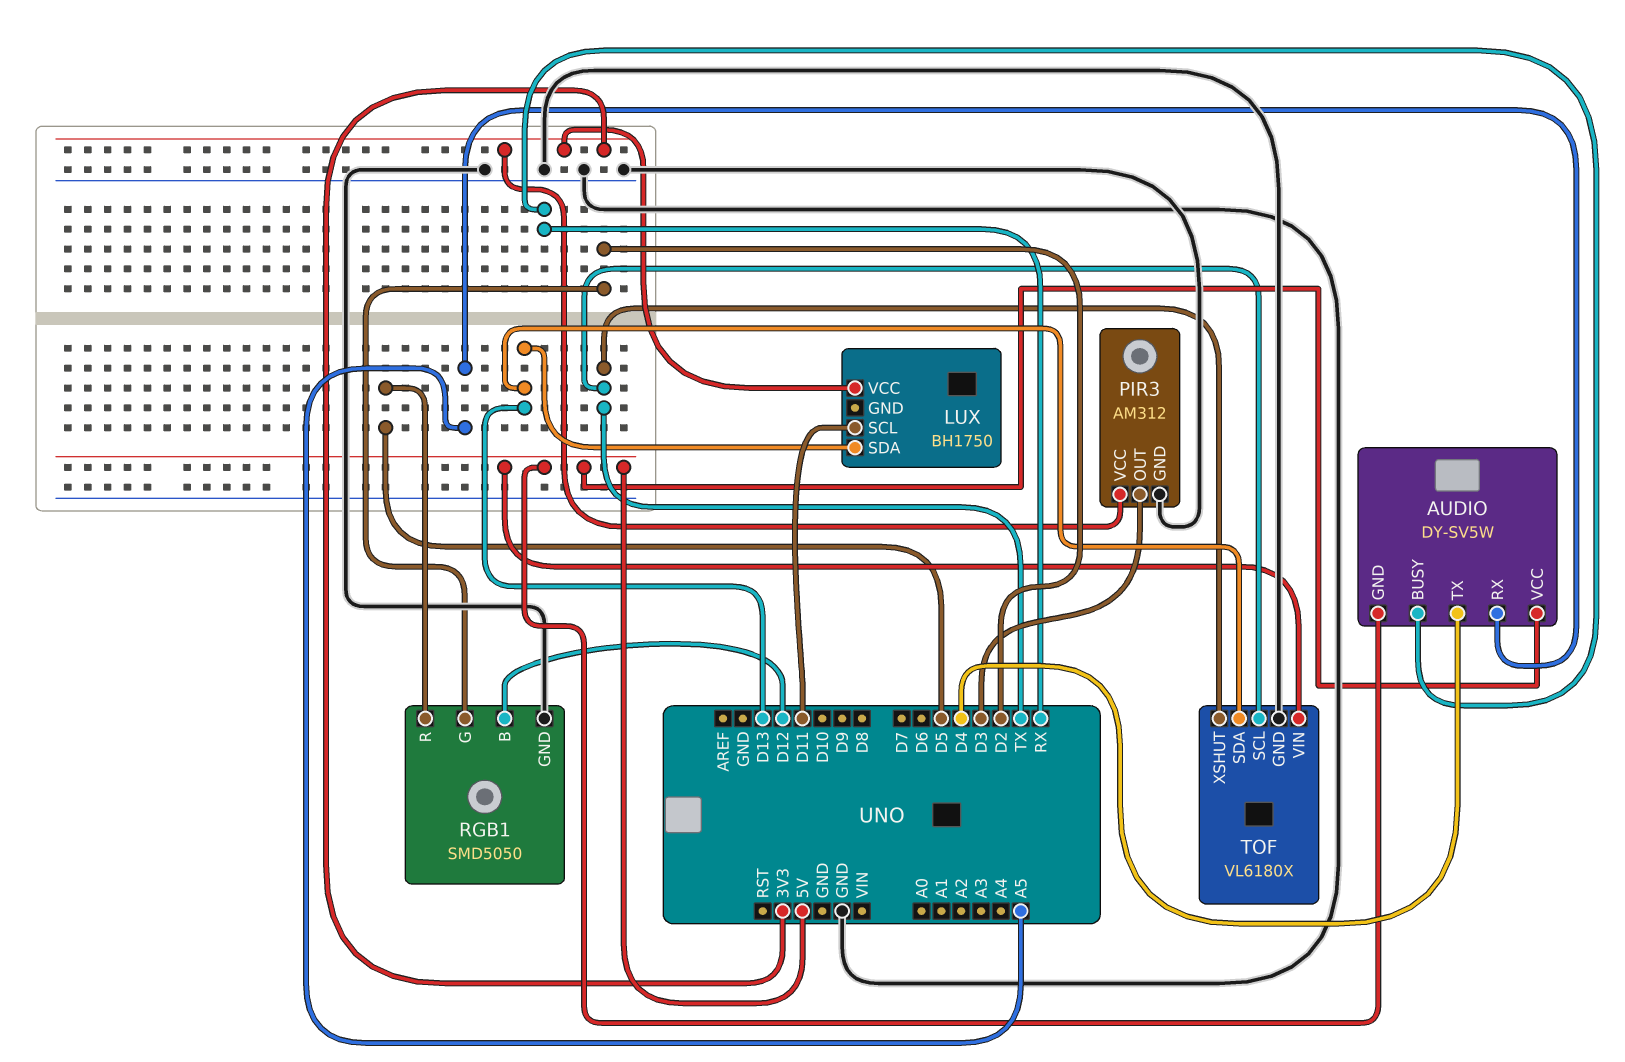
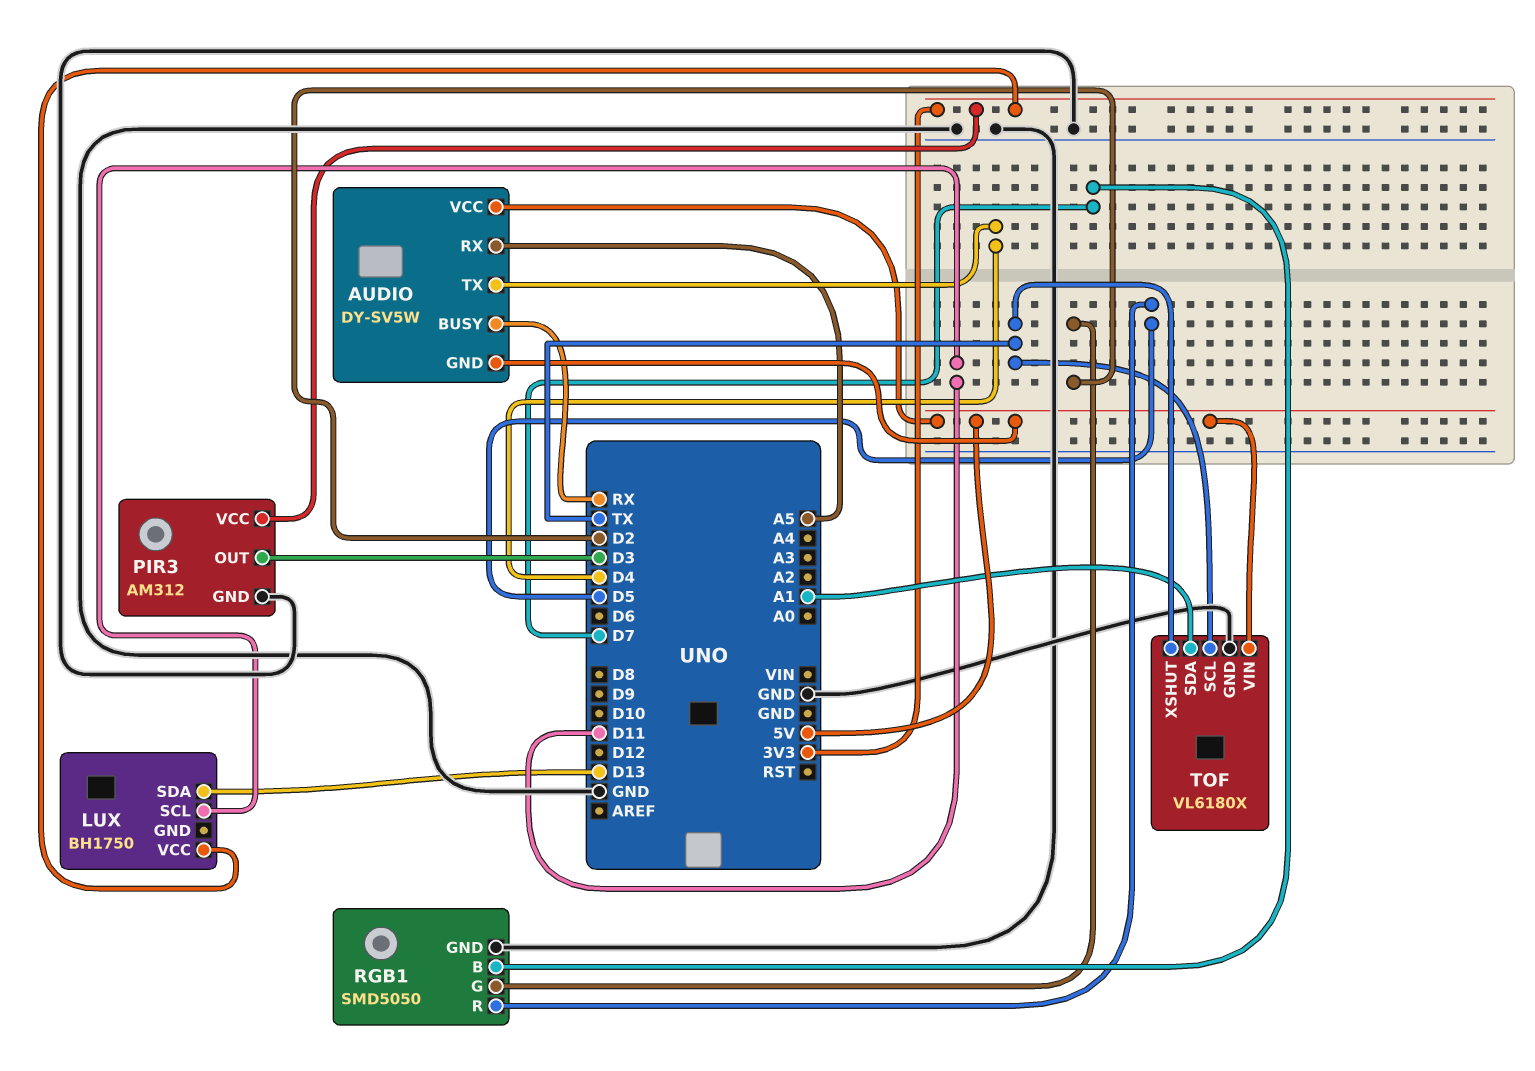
RGB1 pin B: D12 -> D7
TOF pin SDA: D13 -> A1

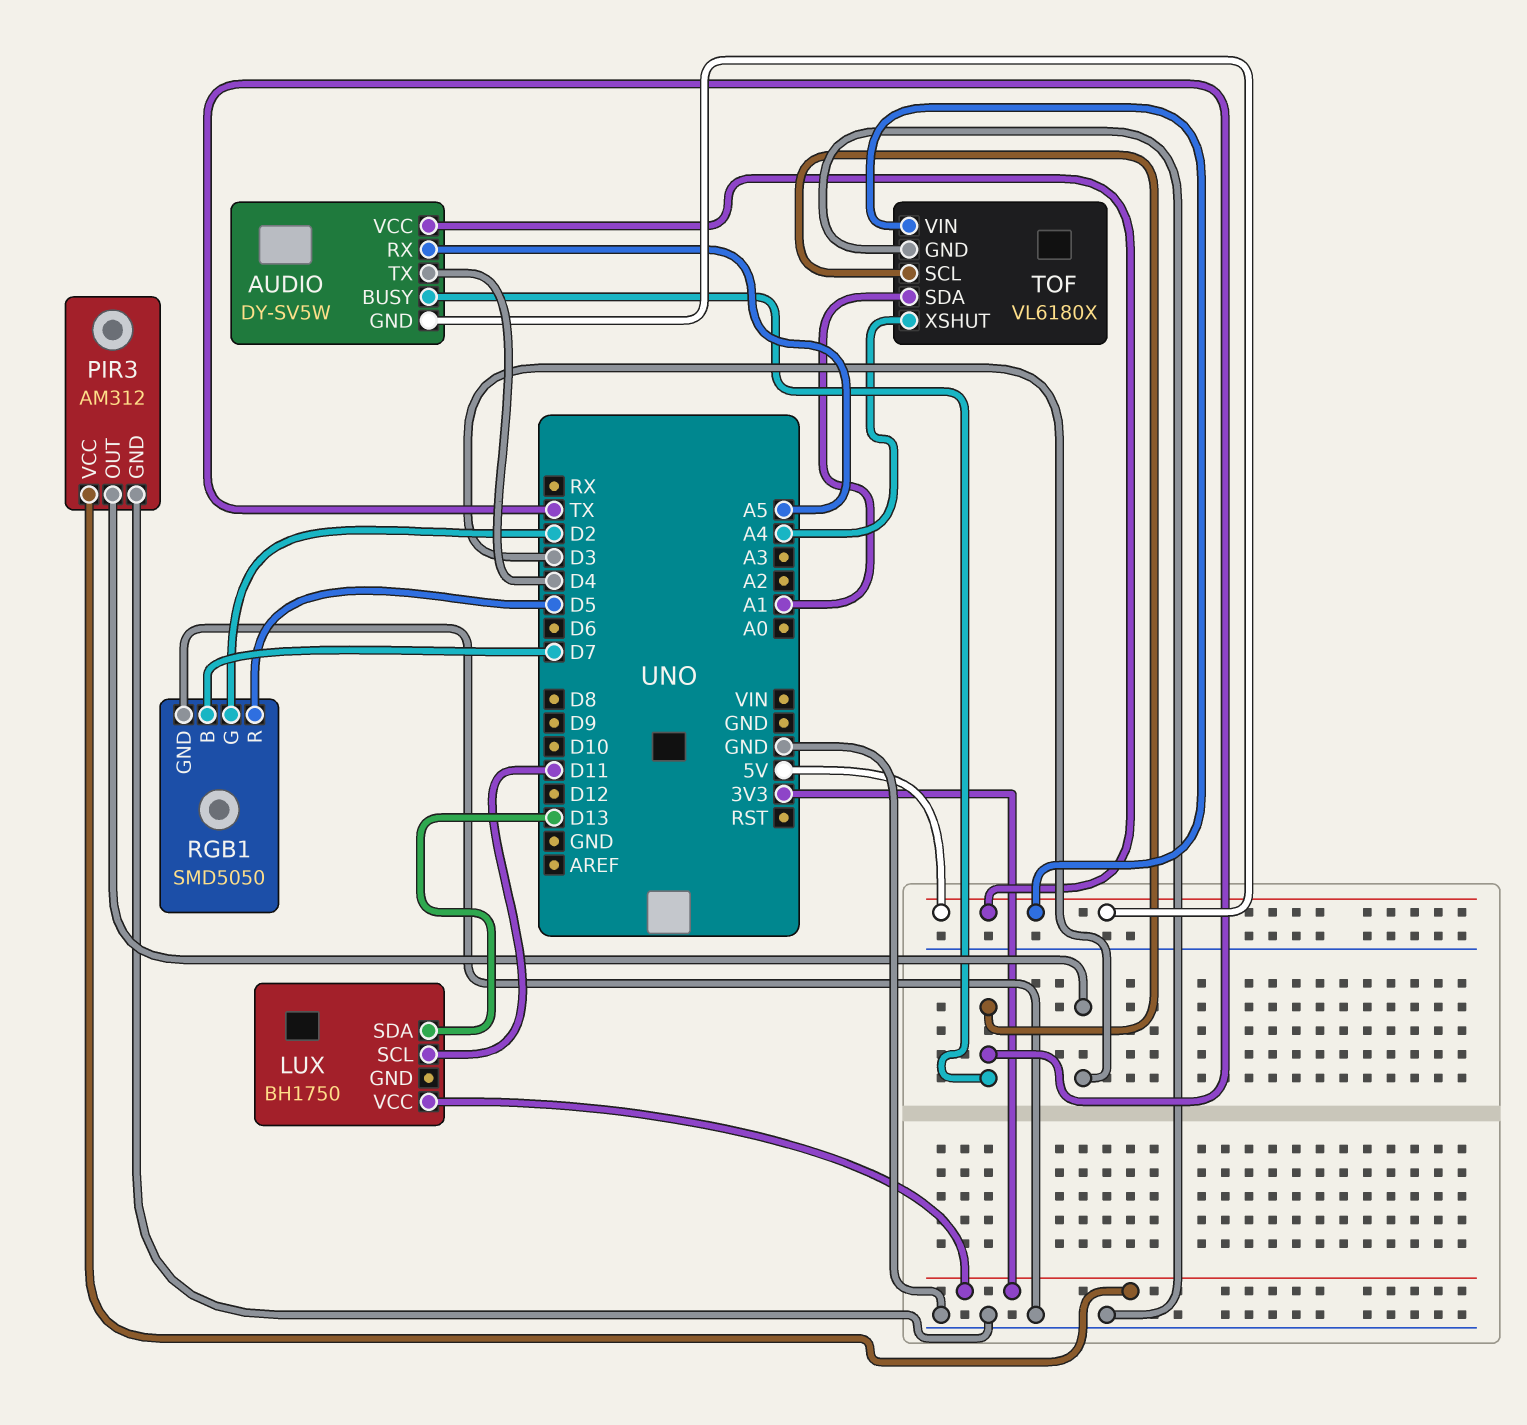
AUDIO pin BUSY: RX -> TX
TOF pin XSHUT: TX -> A4

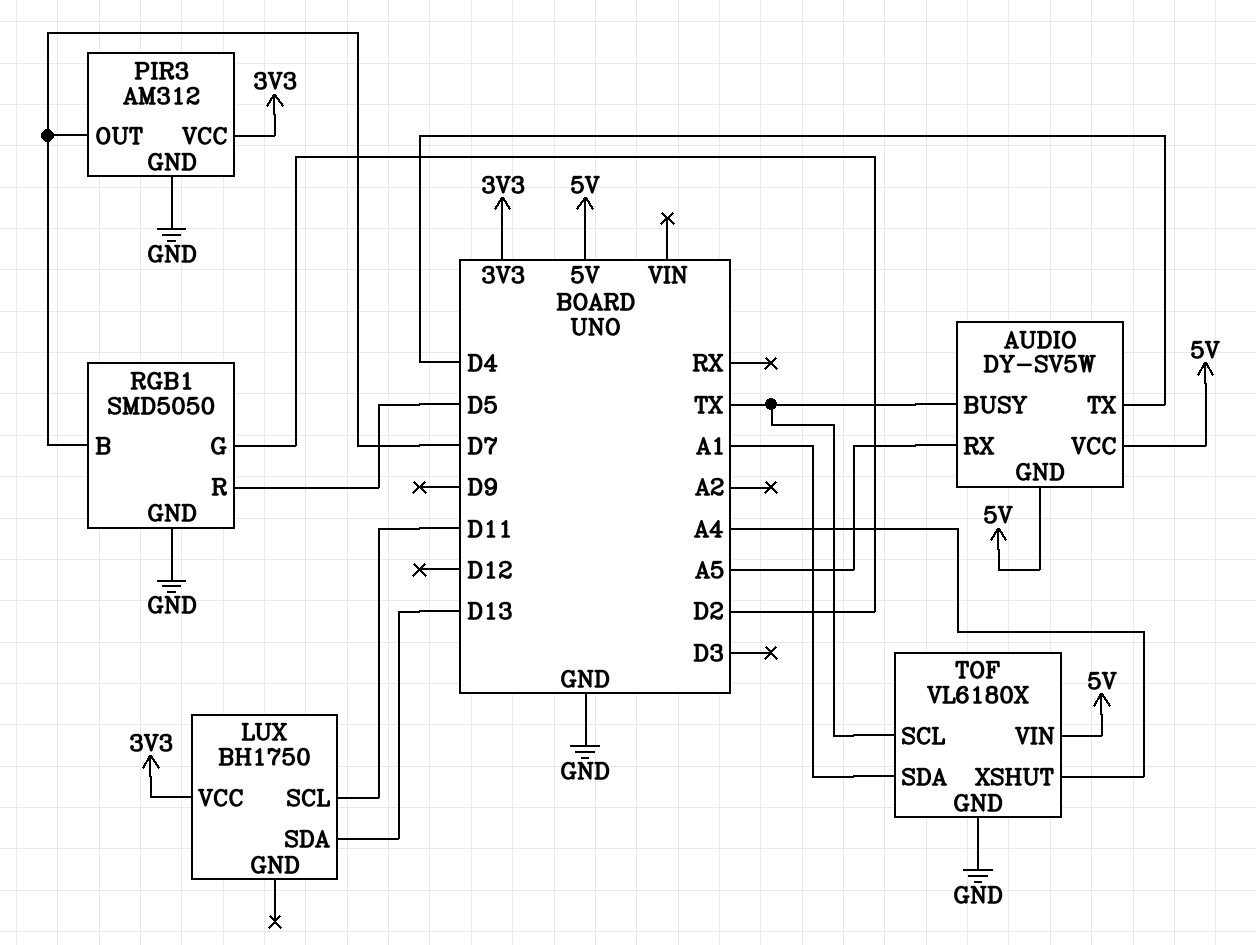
PIR3 pin OUT: D3 -> D7

